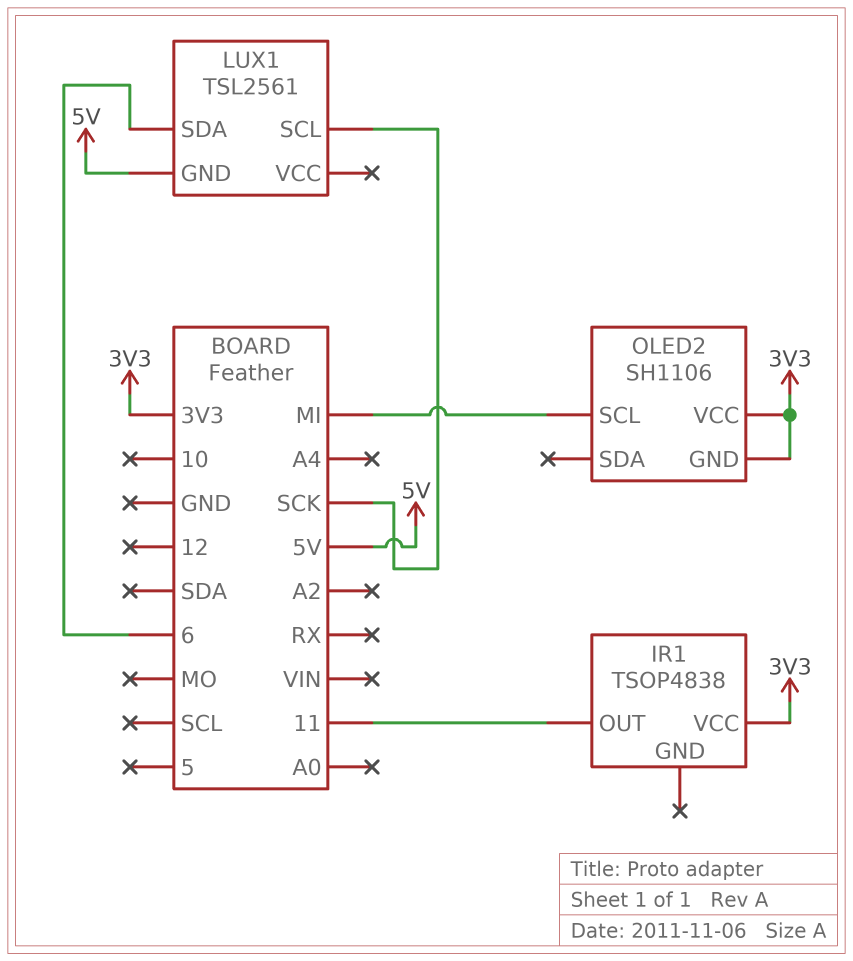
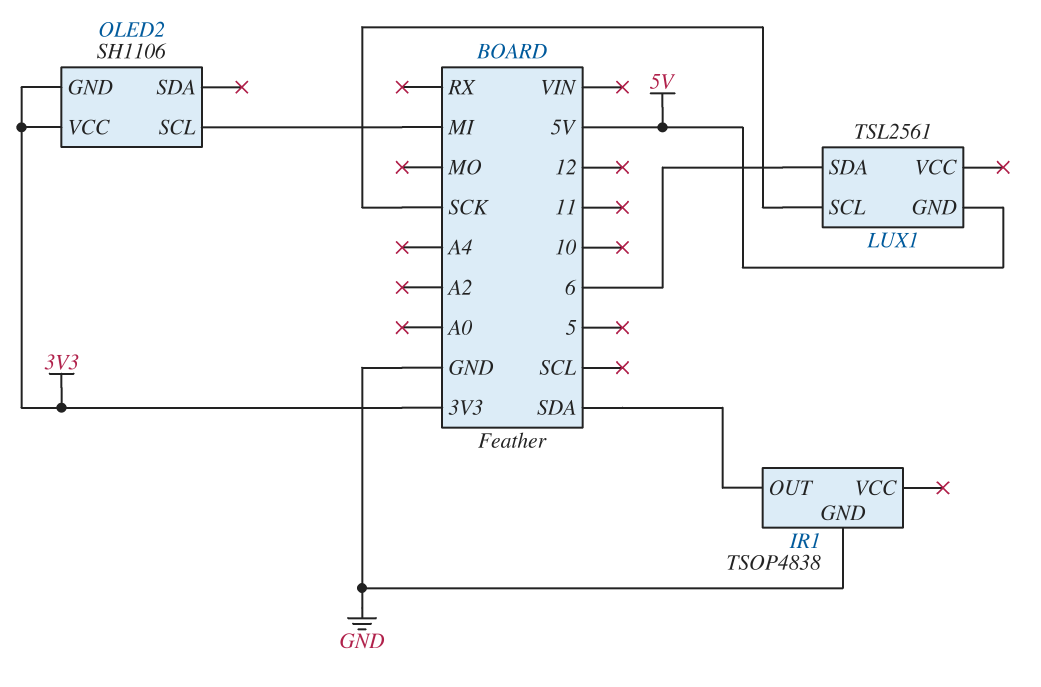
IR1 pin GND: none -> GND
IR1 pin OUT: 11 -> SDA
IR1 pin VCC: 3V3 -> none

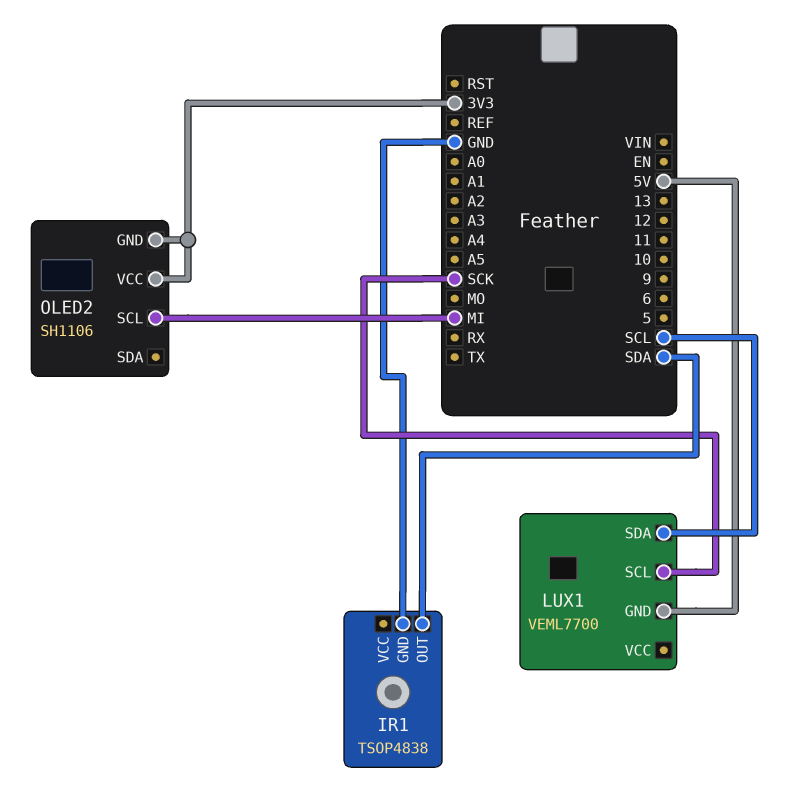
LUX1: TSL2561 -> VEML7700
LUX1 pin SDA: 6 -> SCL

